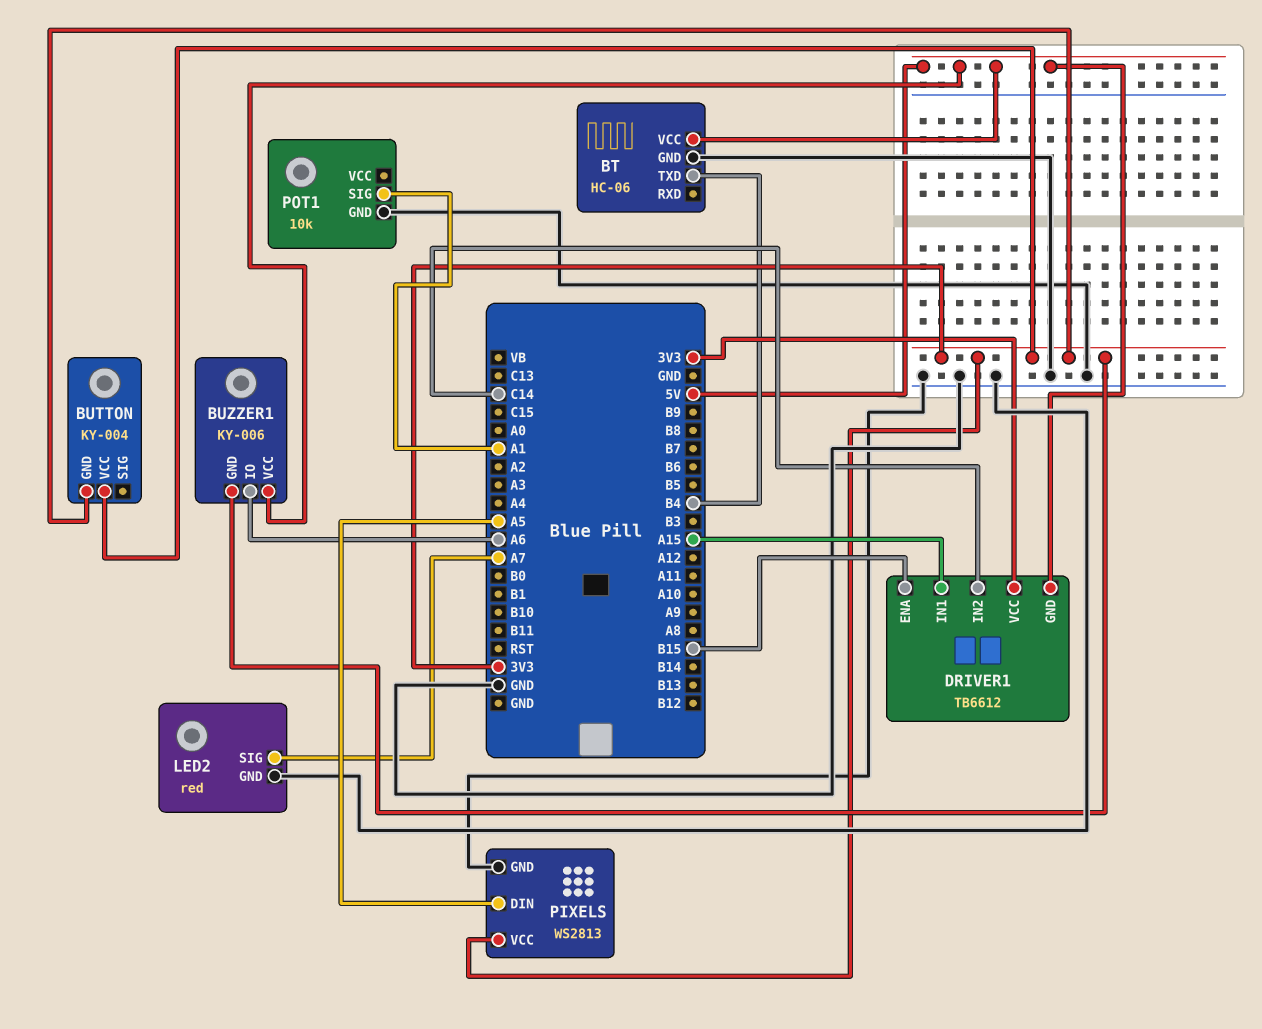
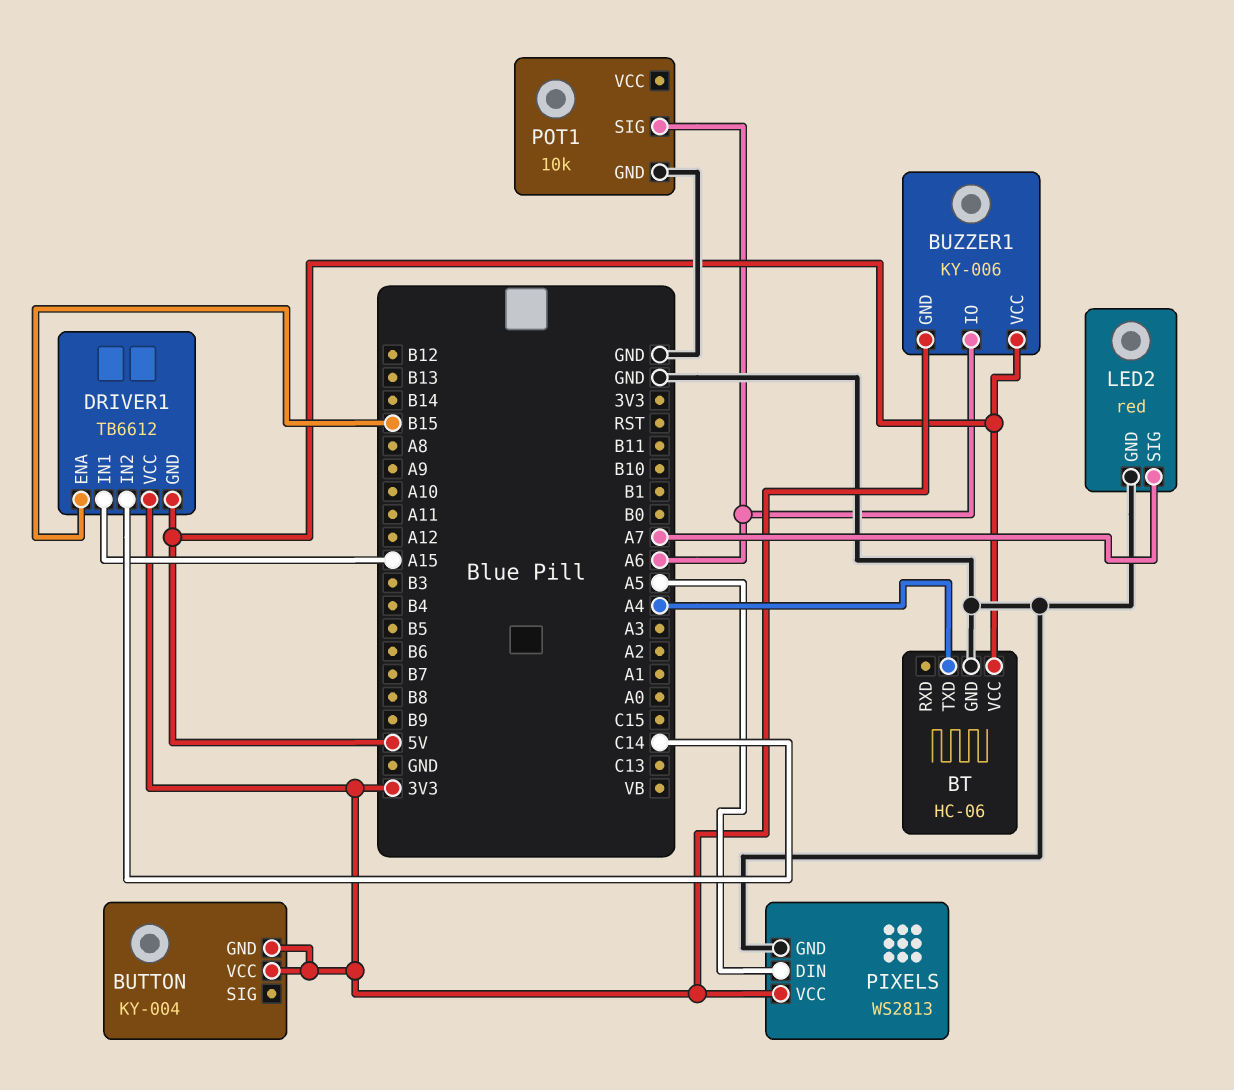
BT pin TXD: B4 -> A4
POT1 pin SIG: A1 -> A6

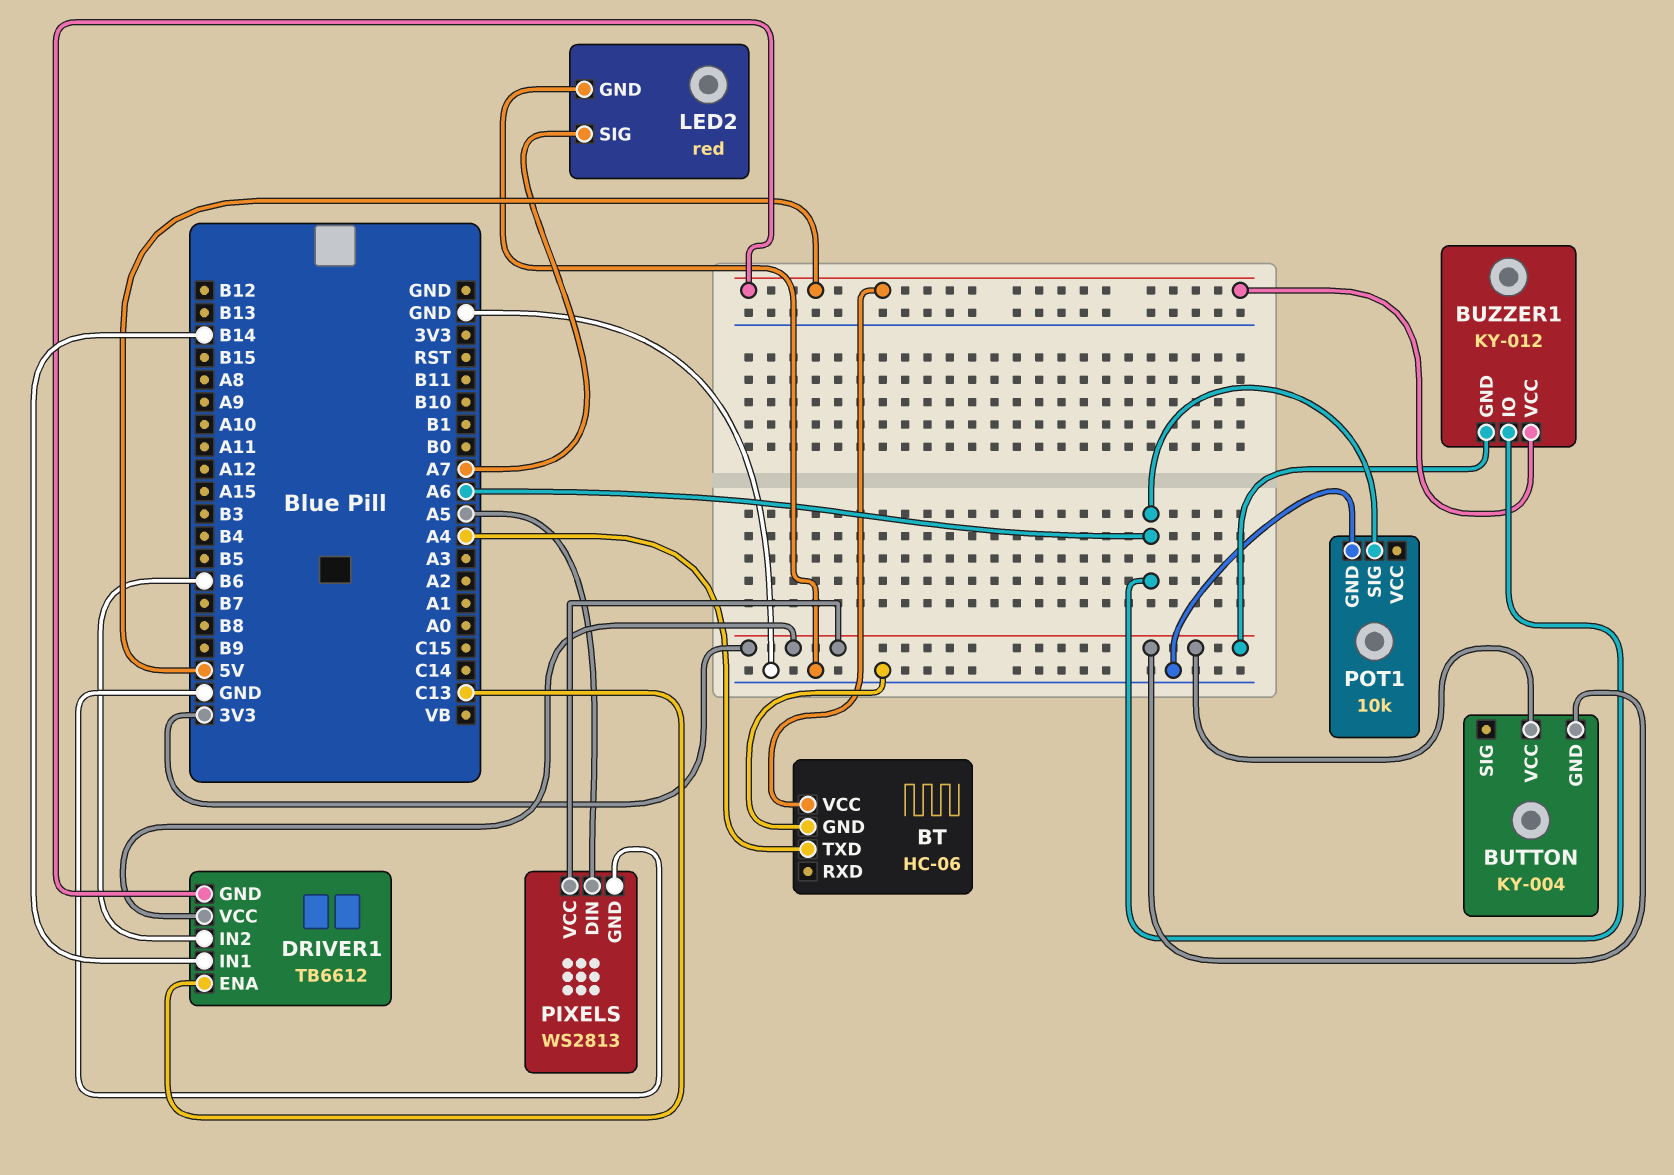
BUZZER1: KY-006 -> KY-012
DRIVER1 pin ENA: B15 -> C13
DRIVER1 pin IN1: A15 -> B14
DRIVER1 pin IN2: C14 -> B6

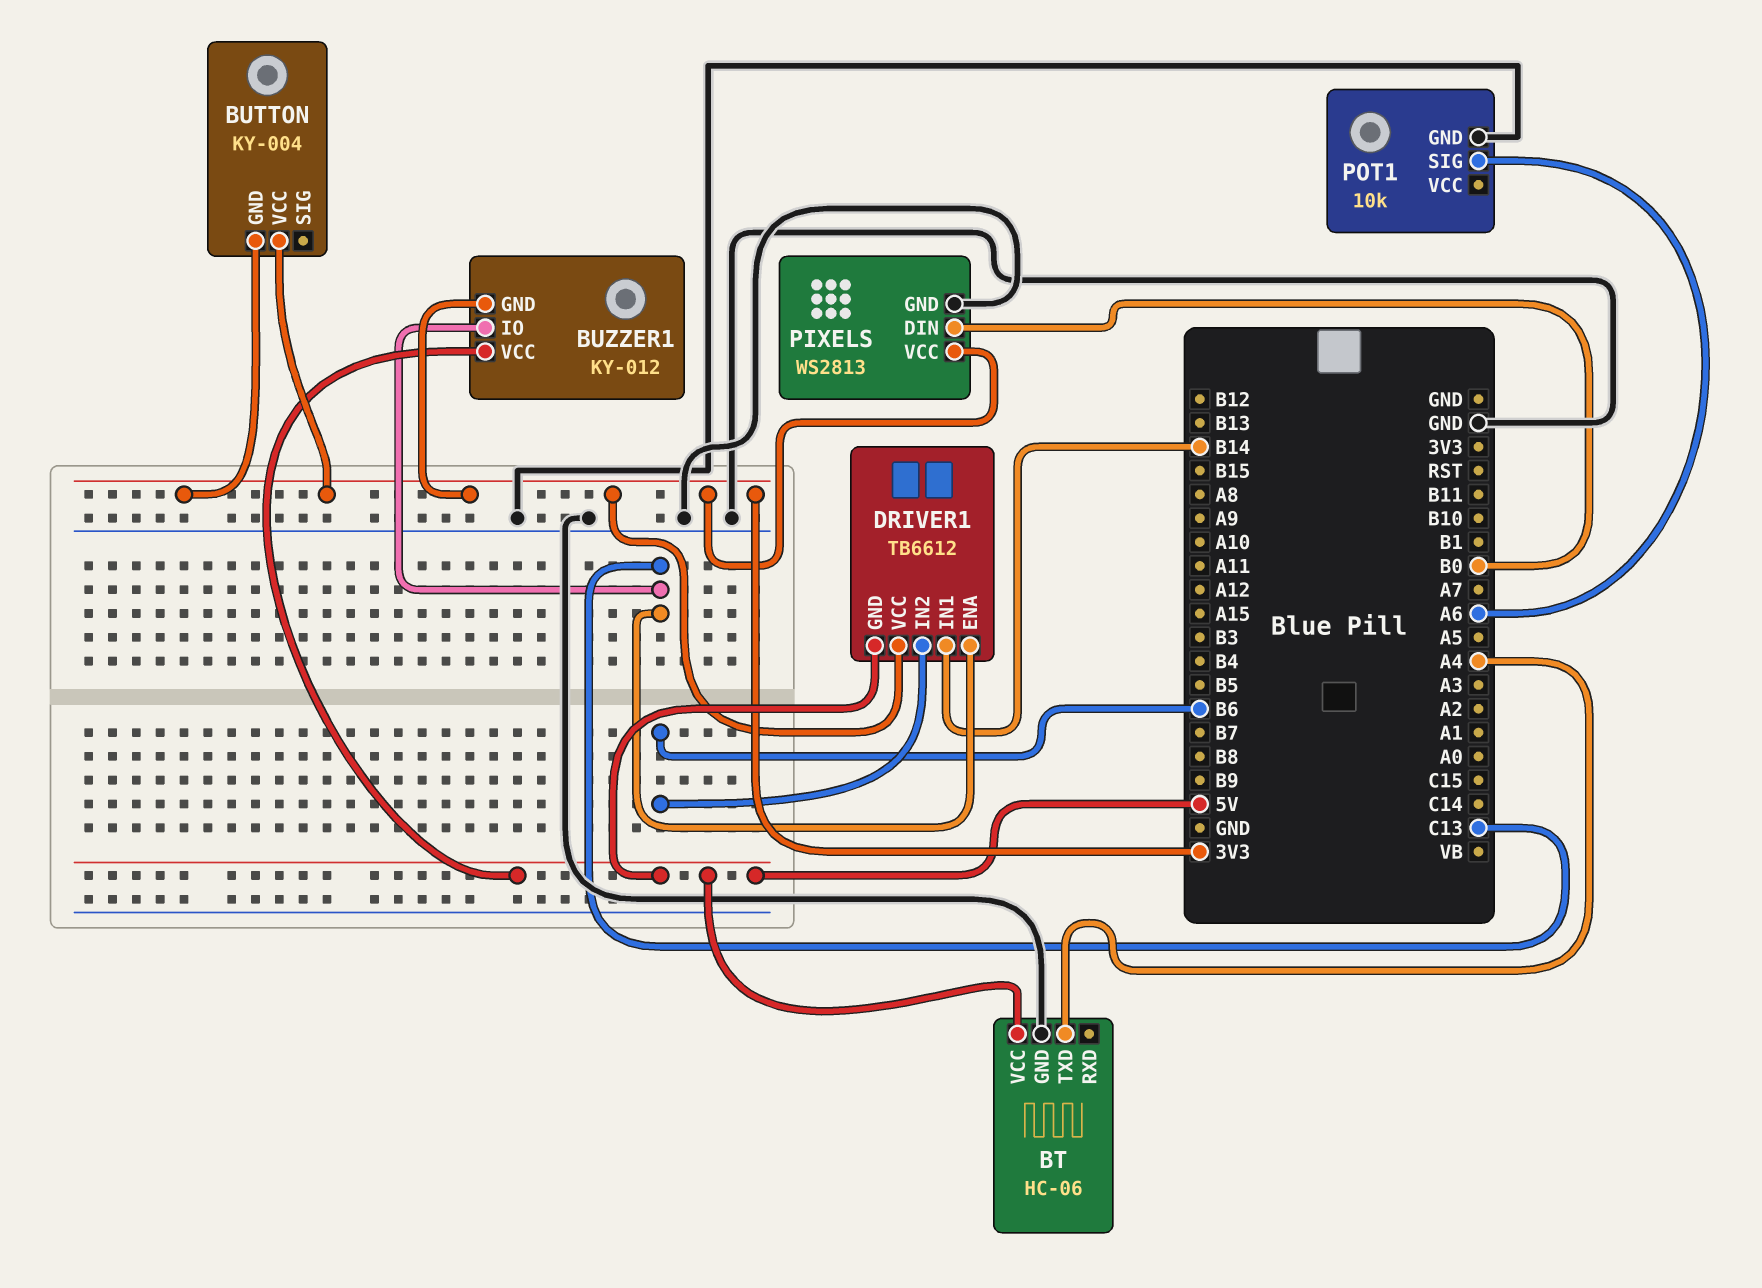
BUZZER1 pin IO: A6 -> C13
LED2: red -> none
LED2 pin GND: GND -> none
LED2 pin SIG: A7 -> none
PIXELS pin DIN: A5 -> B0

